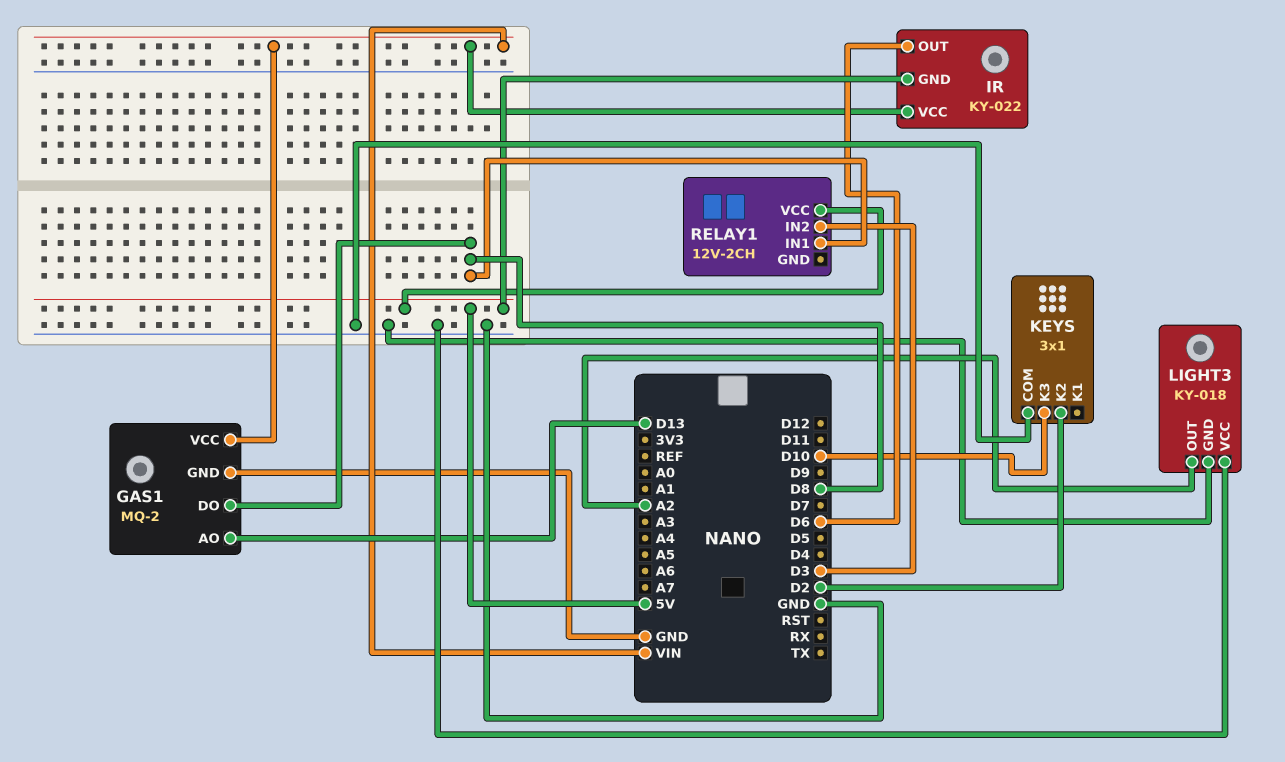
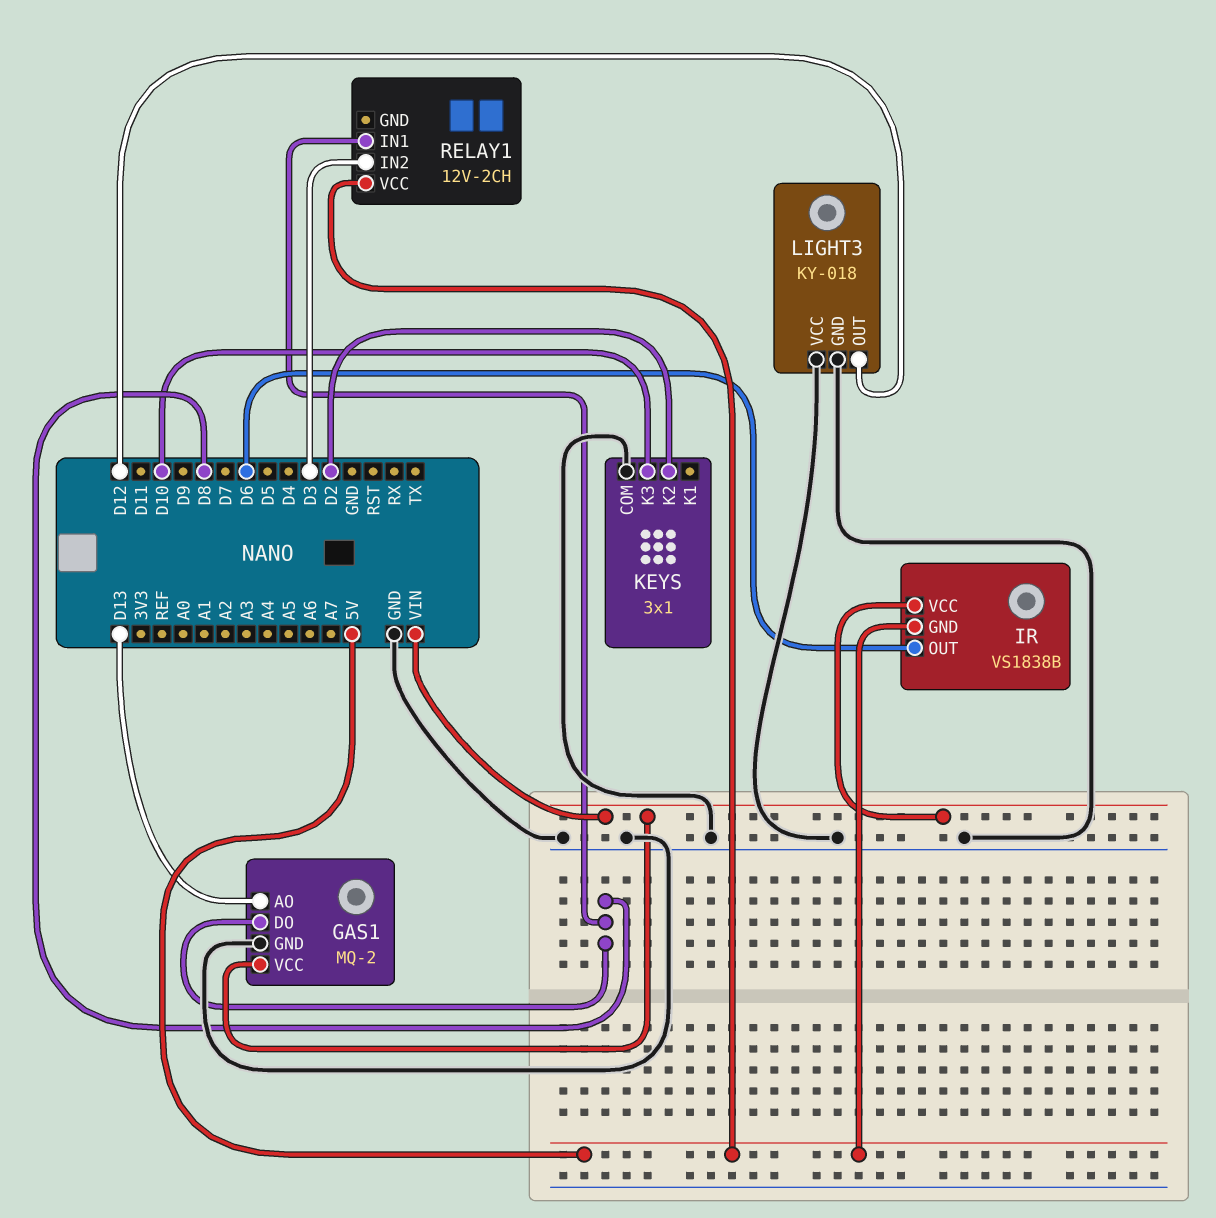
IR: KY-022 -> VS1838B
LIGHT3 pin OUT: A2 -> D12

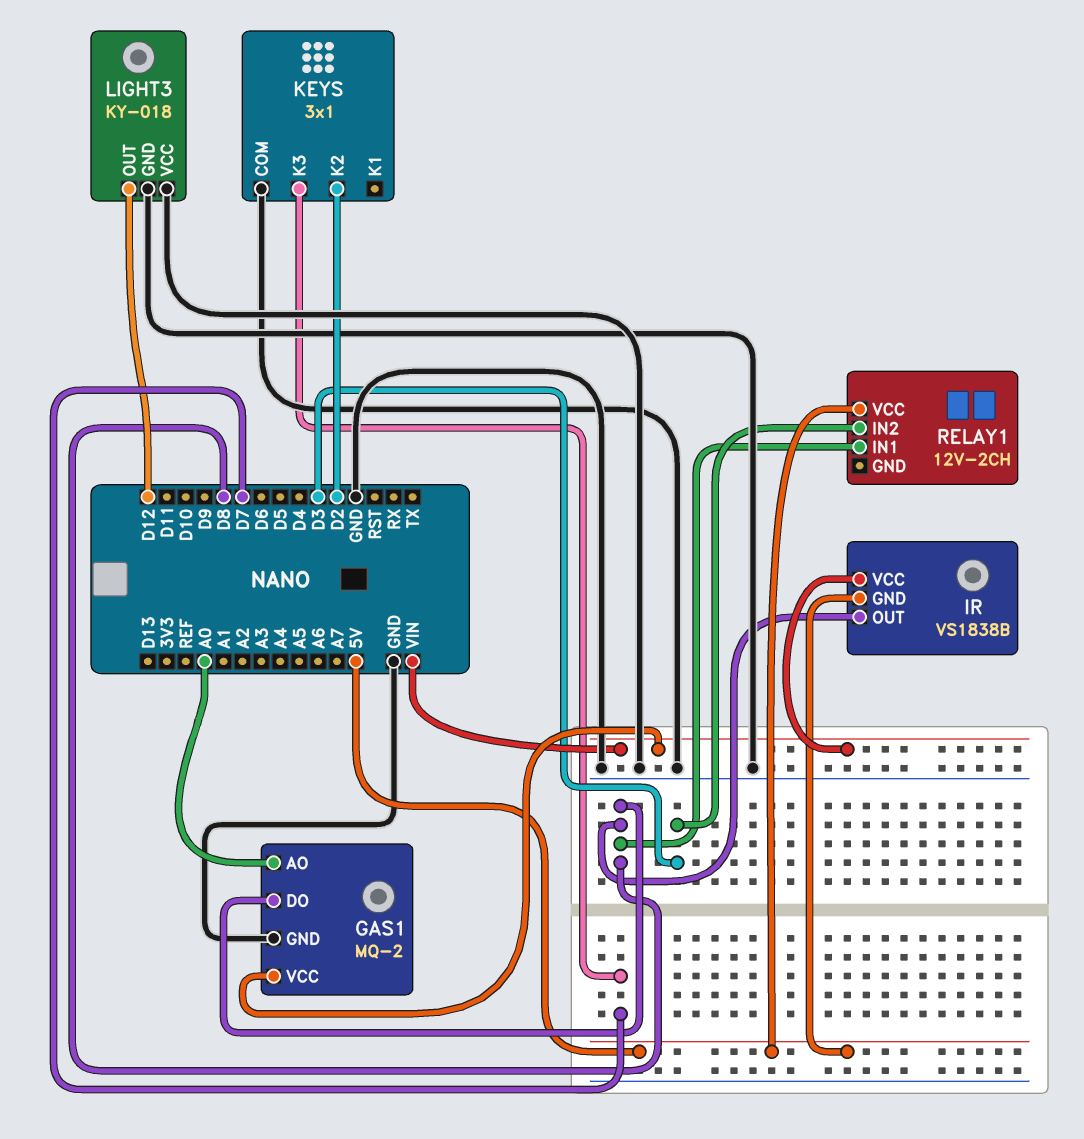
GAS1 pin AO: D13 -> A0
IR pin OUT: D6 -> D8
KEYS pin K3: D10 -> D7

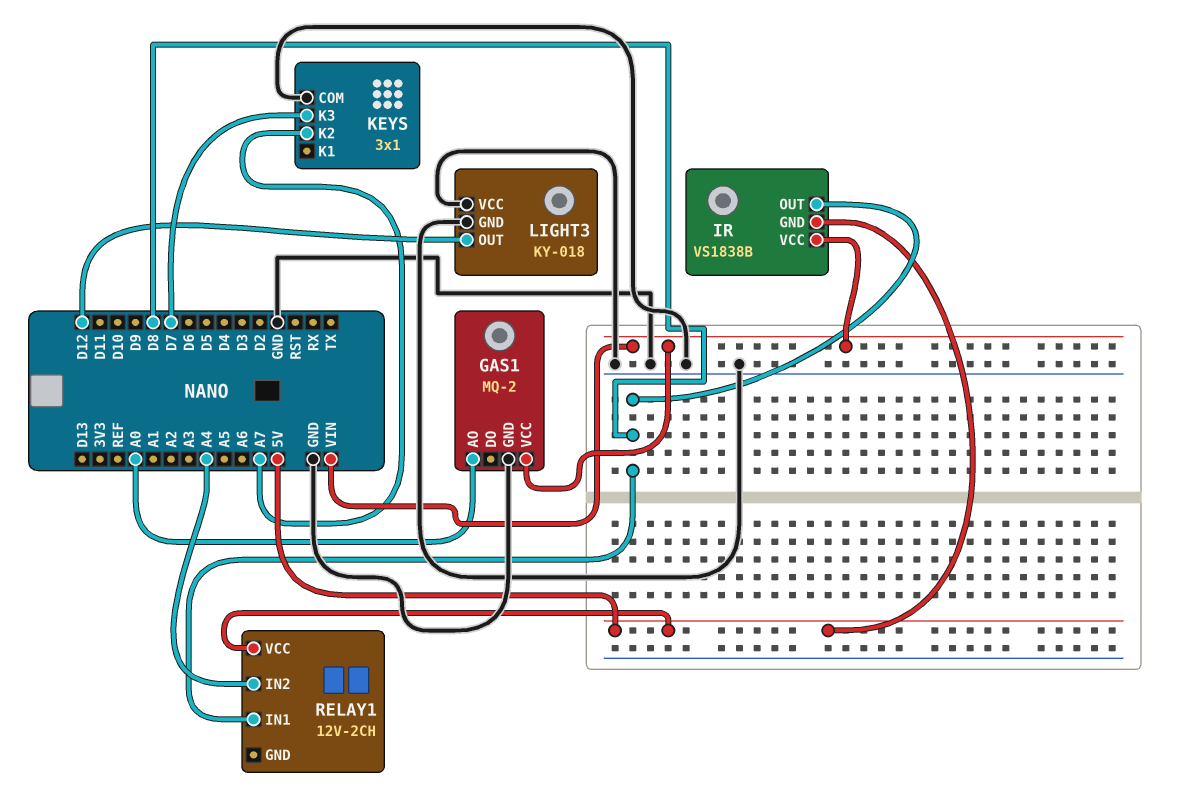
GAS1 pin DO: D8 -> none
KEYS pin K2: D2 -> A7
RELAY1 pin IN2: D3 -> A4

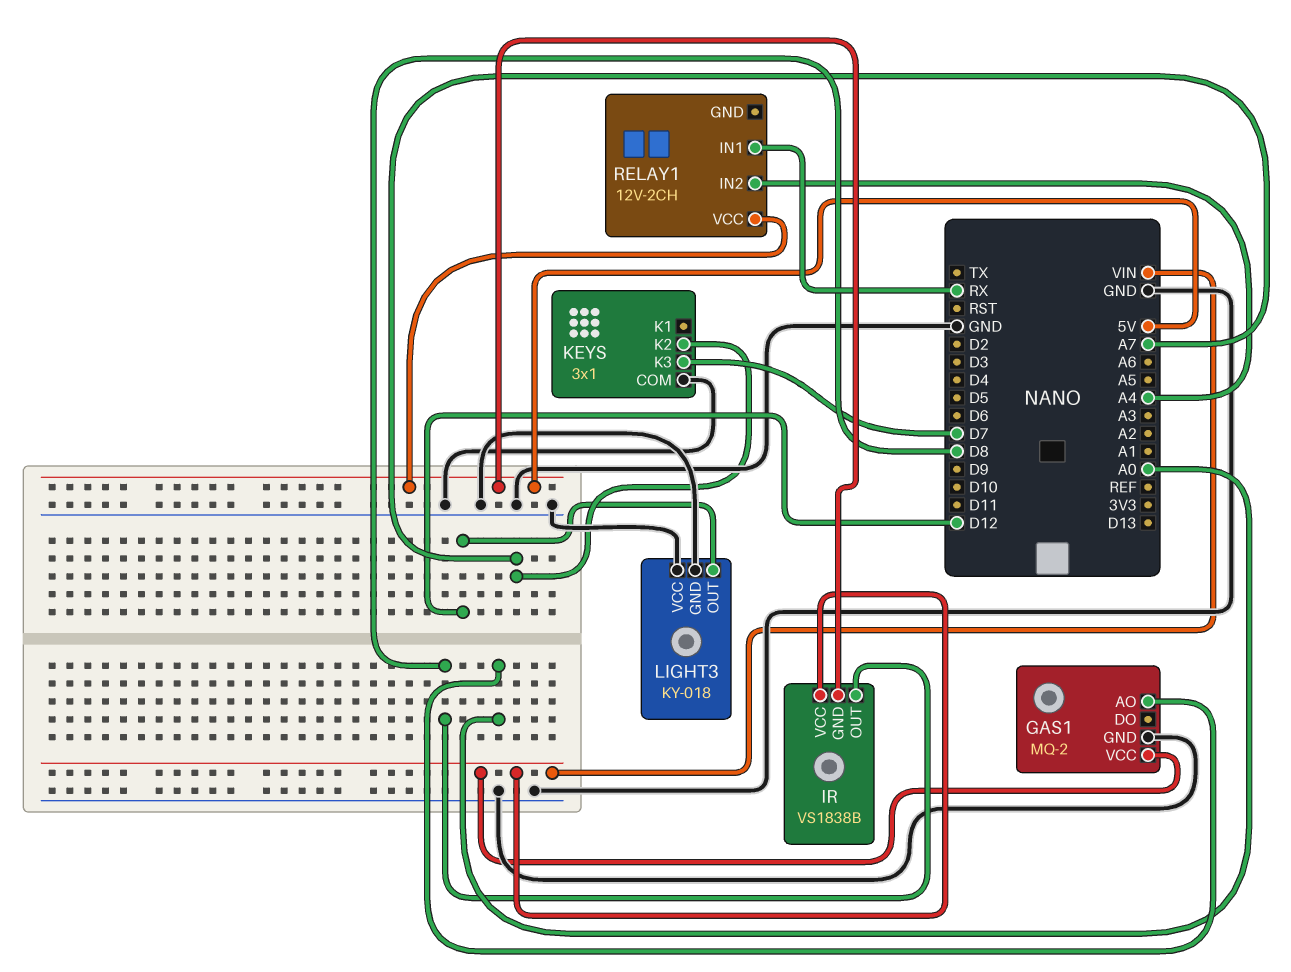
RELAY1 pin IN1: D8 -> RX

